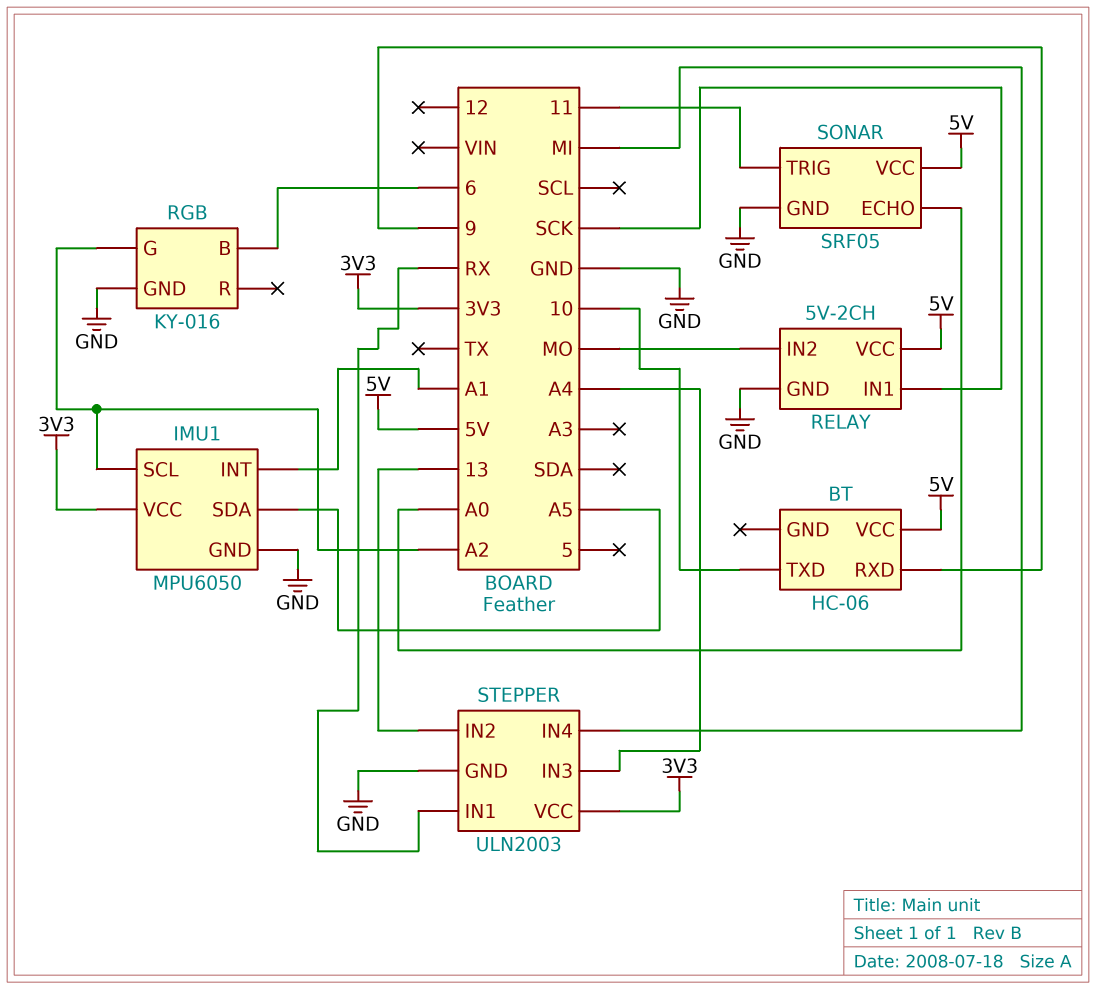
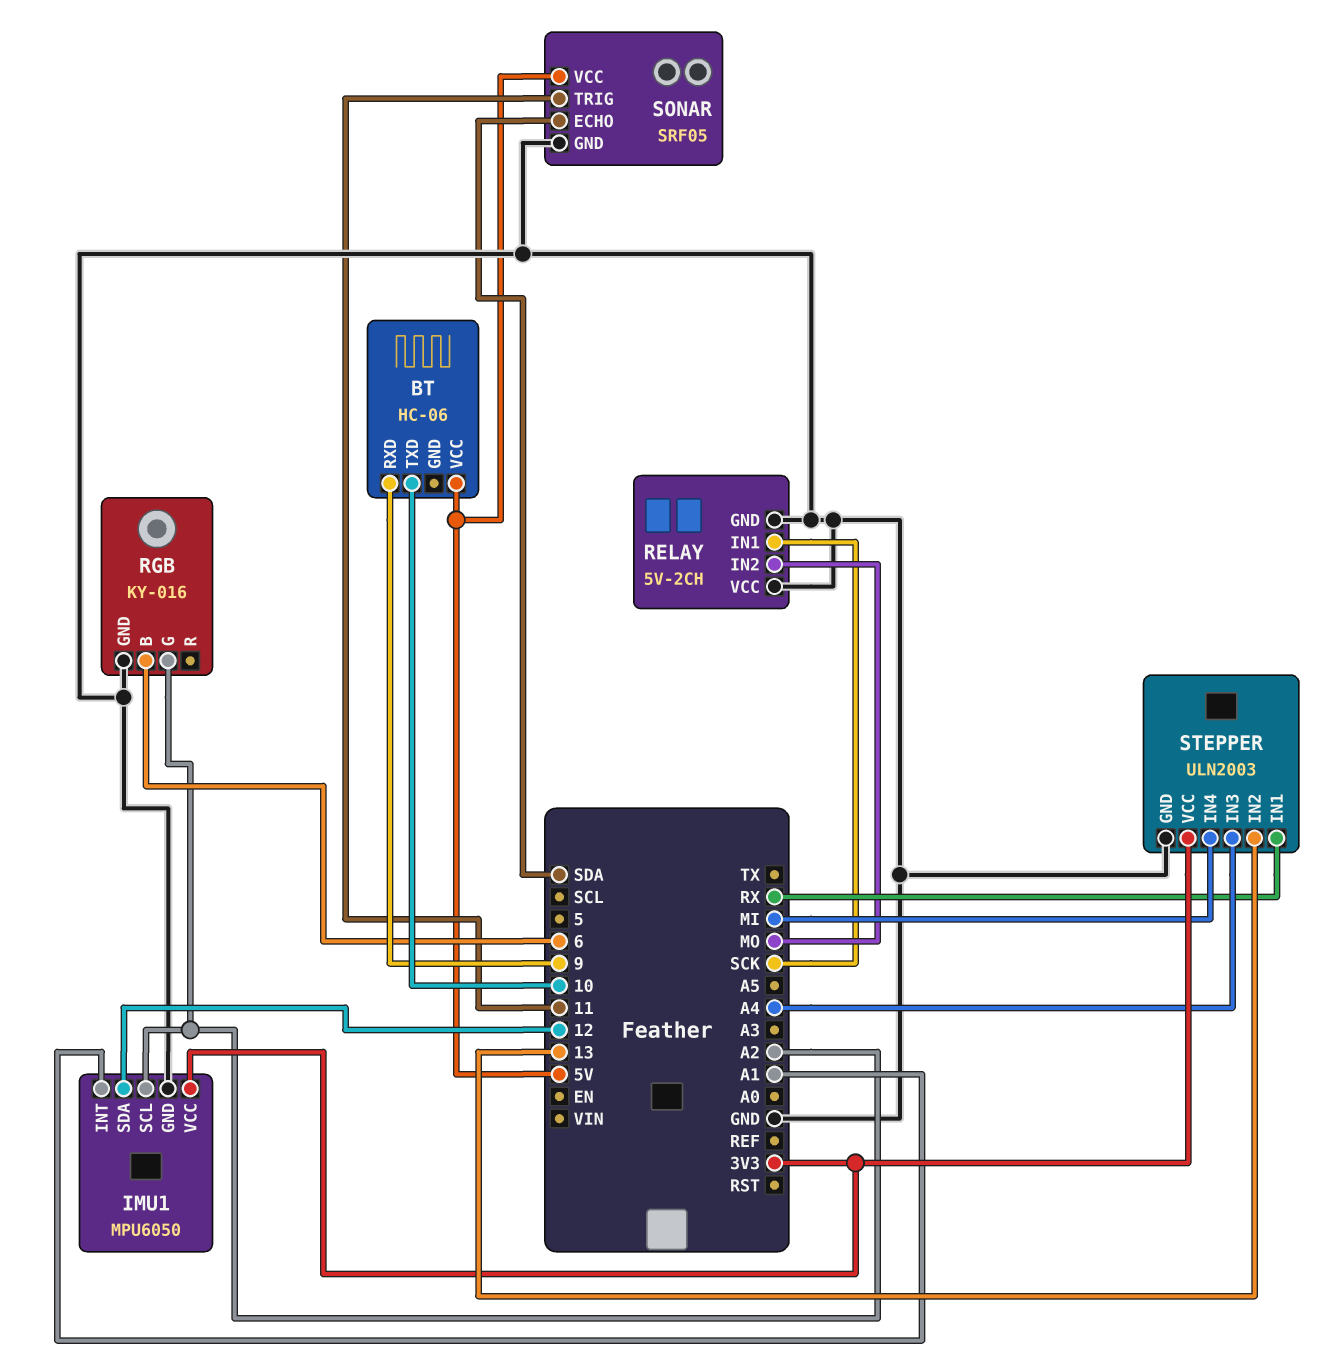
IMU1 pin SDA: A5 -> 12
RELAY pin VCC: 5V -> GND
SONAR pin ECHO: A0 -> SDA

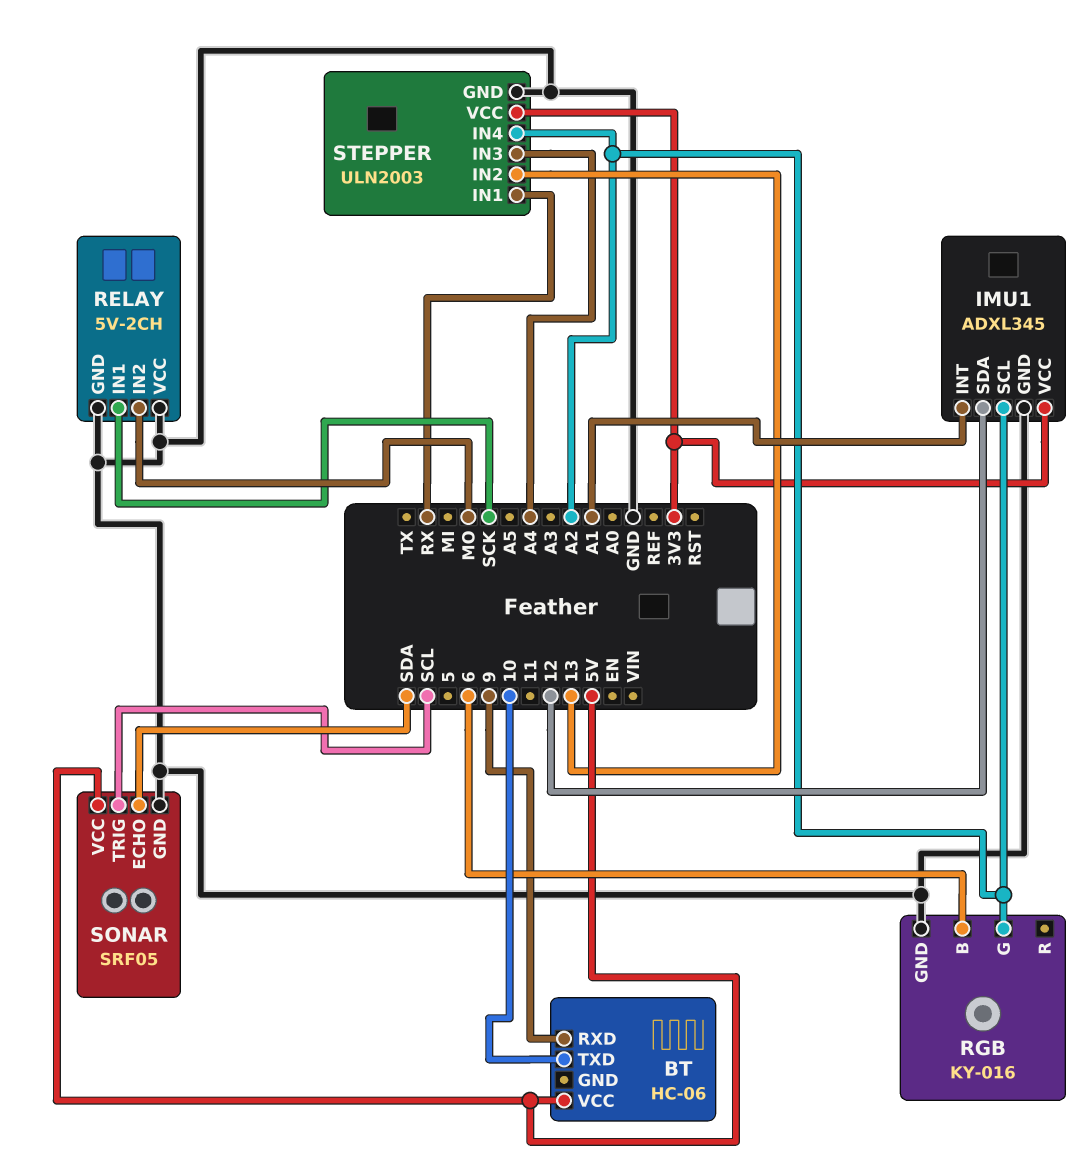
IMU1: MPU6050 -> ADXL345
SONAR pin TRIG: 11 -> SCL
STEPPER pin IN4: MI -> A2

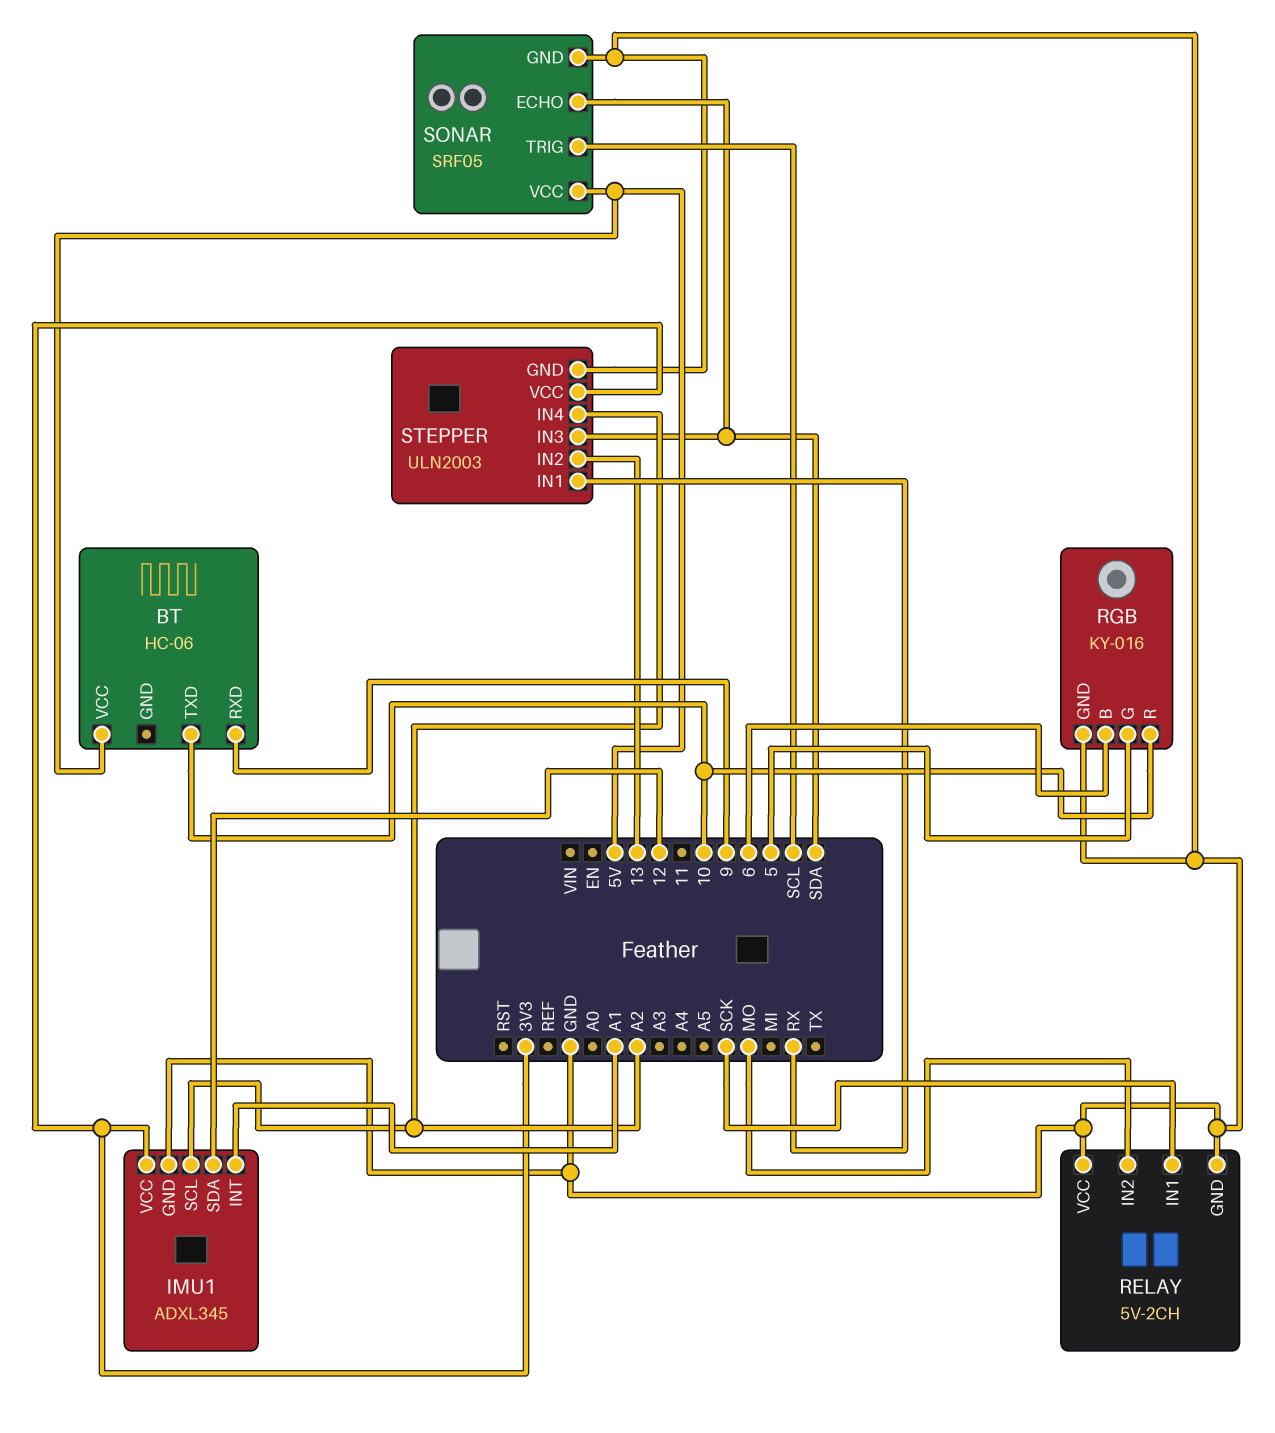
RGB pin G: A2 -> 5
RGB pin R: none -> 10
STEPPER pin IN3: A4 -> SDA

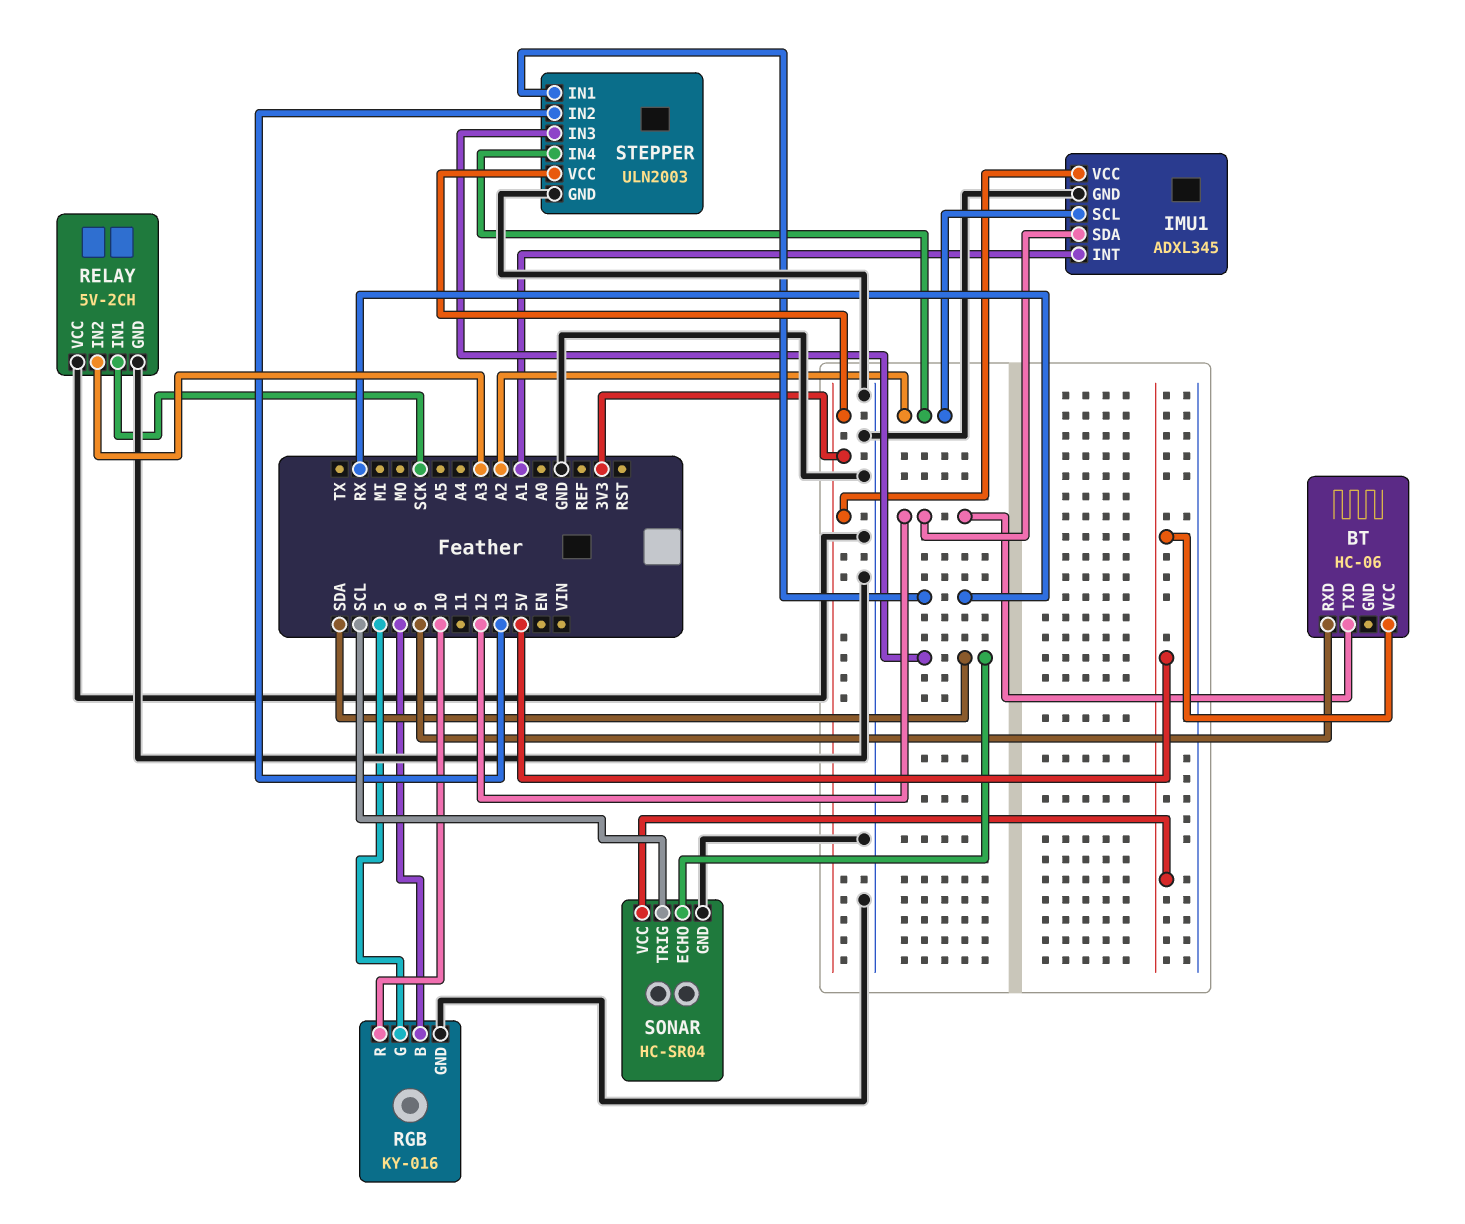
BT pin TXD: 10 -> 12
RELAY pin IN2: MO -> A3
SONAR: SRF05 -> HC-SR04

